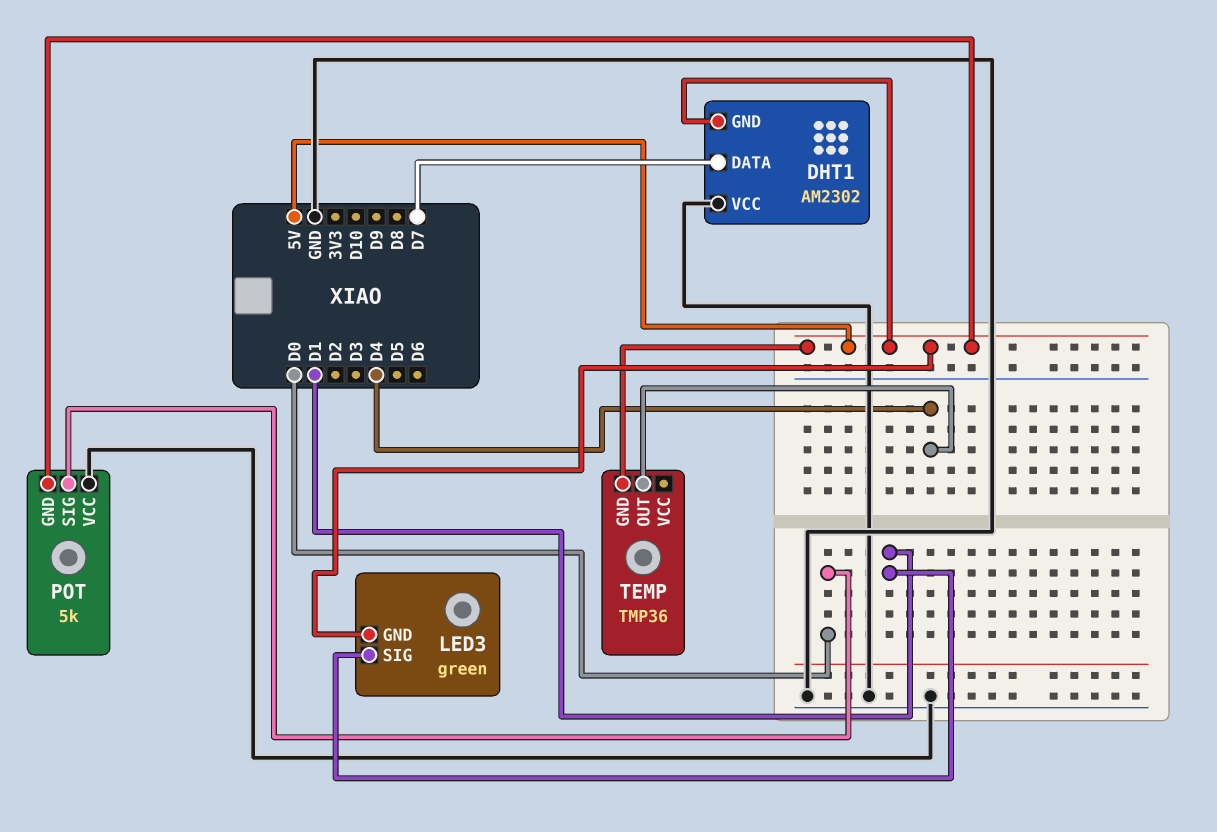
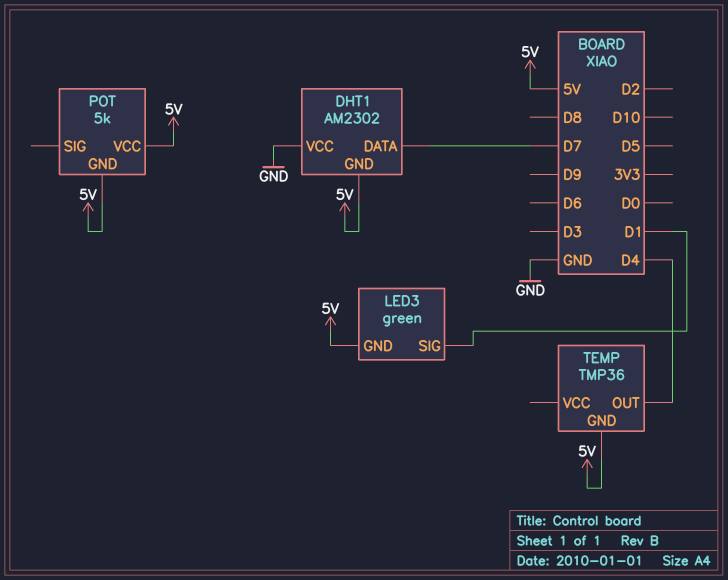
POT pin SIG: D0 -> none
POT pin VCC: GND -> 5V

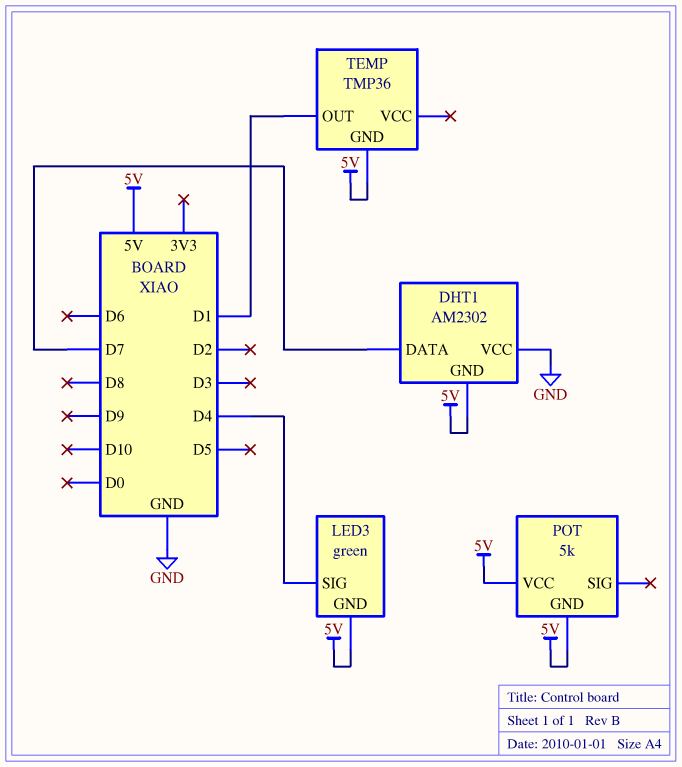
LED3 pin SIG: D1 -> D4
TEMP pin OUT: D4 -> D1

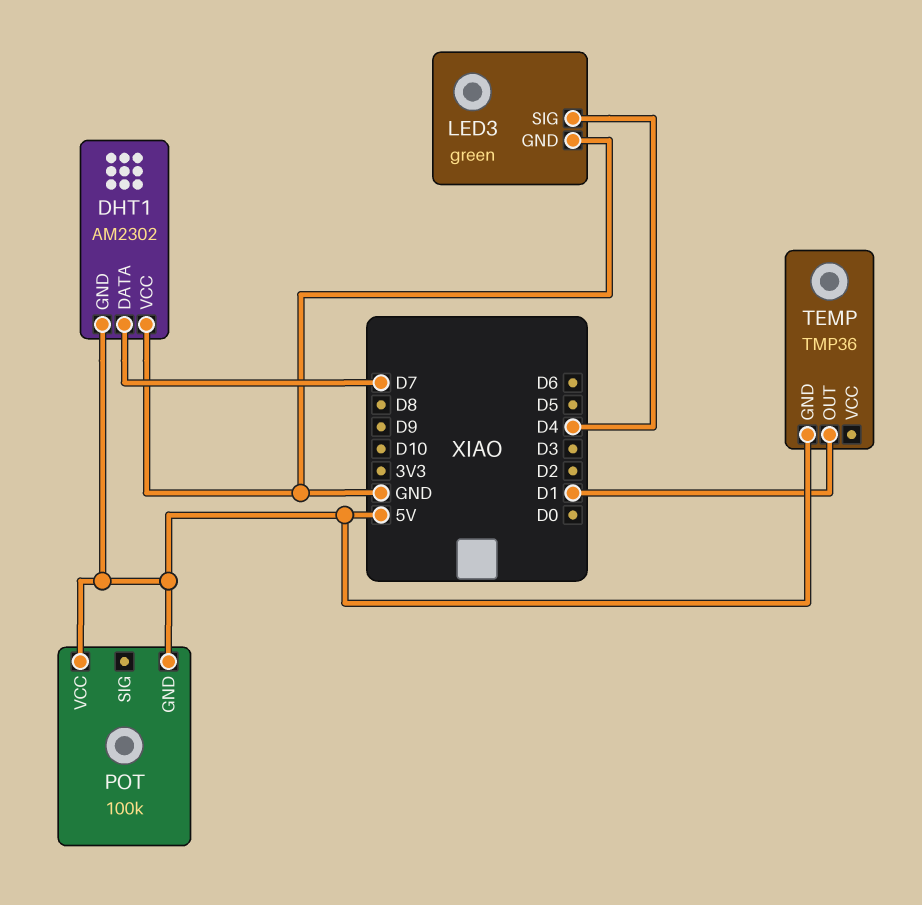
LED3 pin GND: 5V -> GND
POT: 5k -> 100k

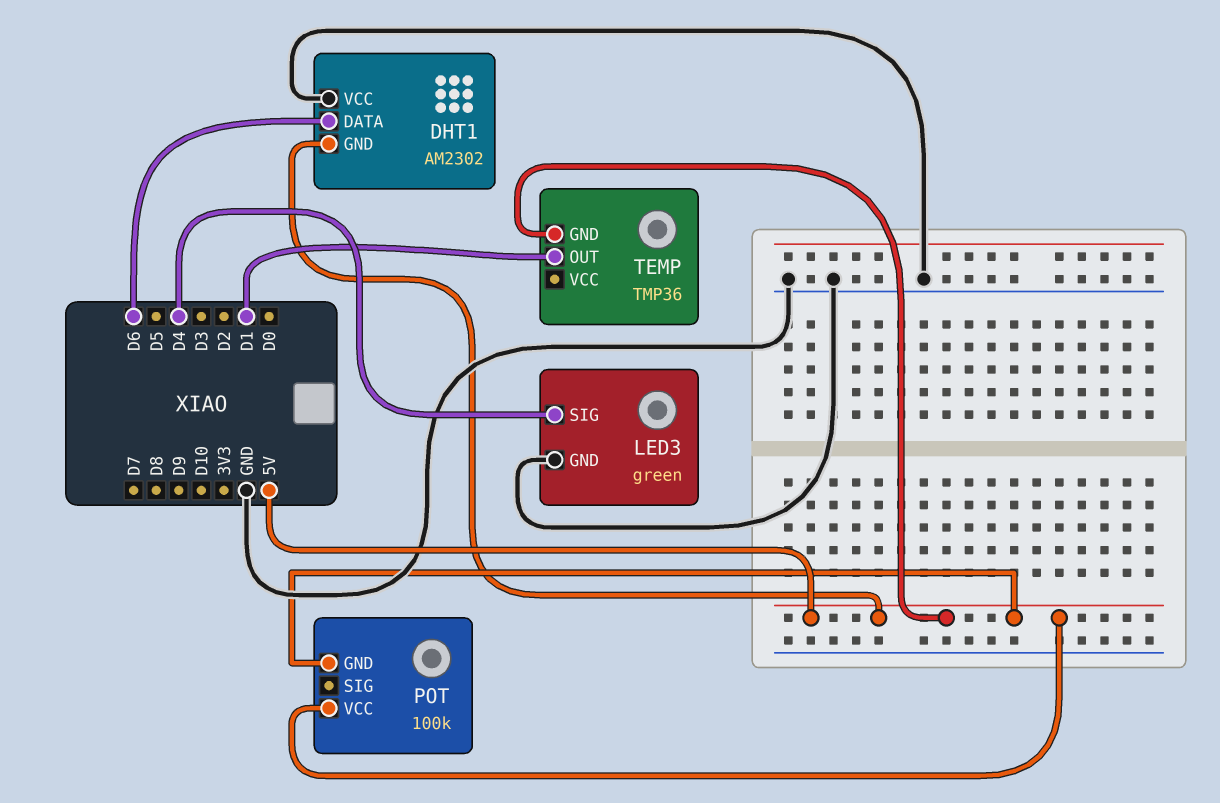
DHT1 pin DATA: D7 -> D6

